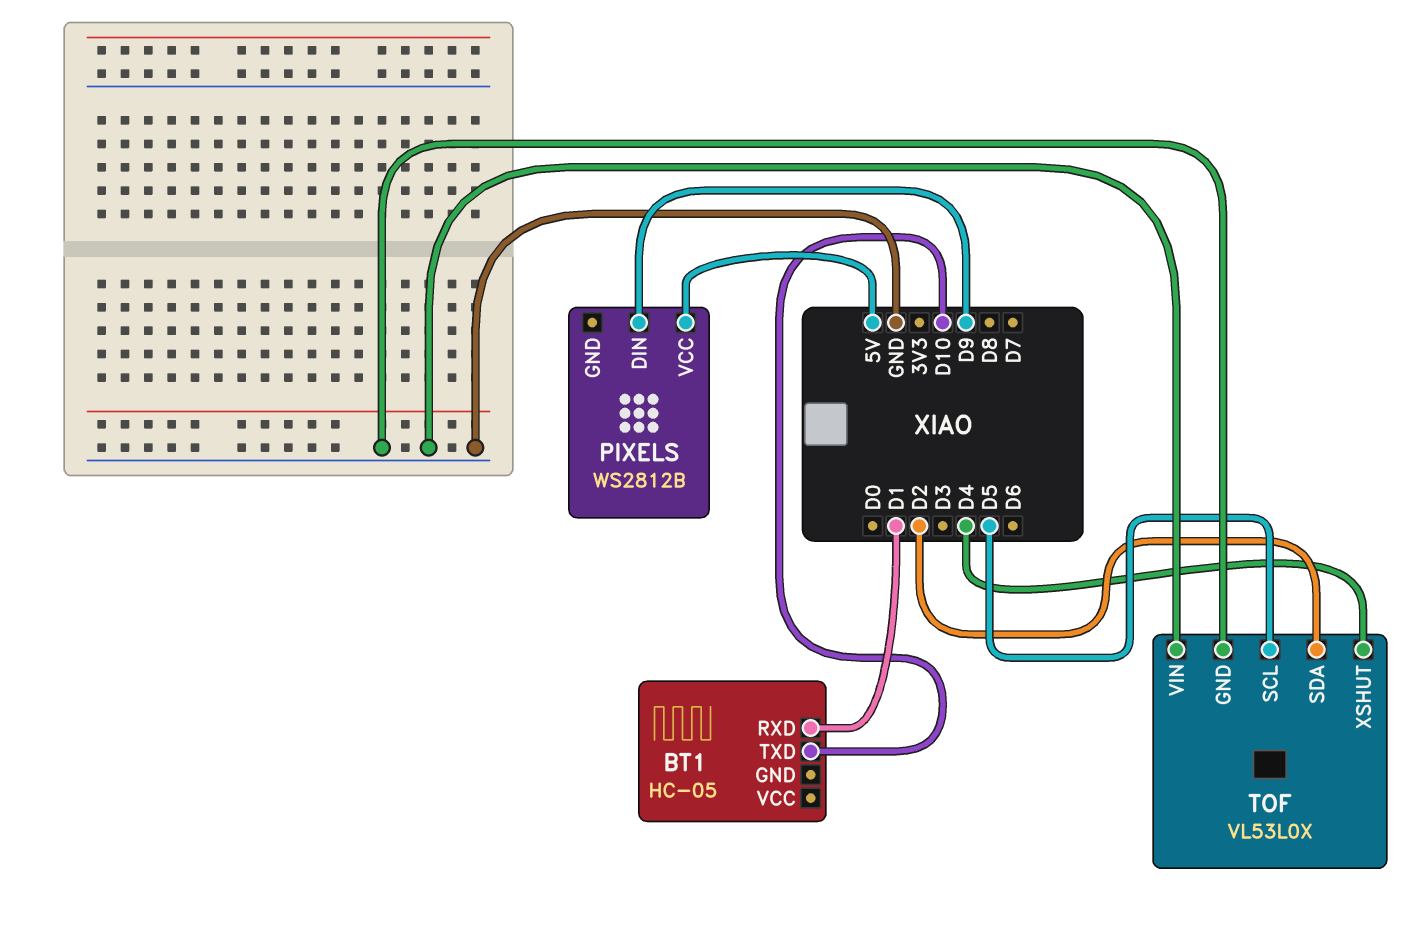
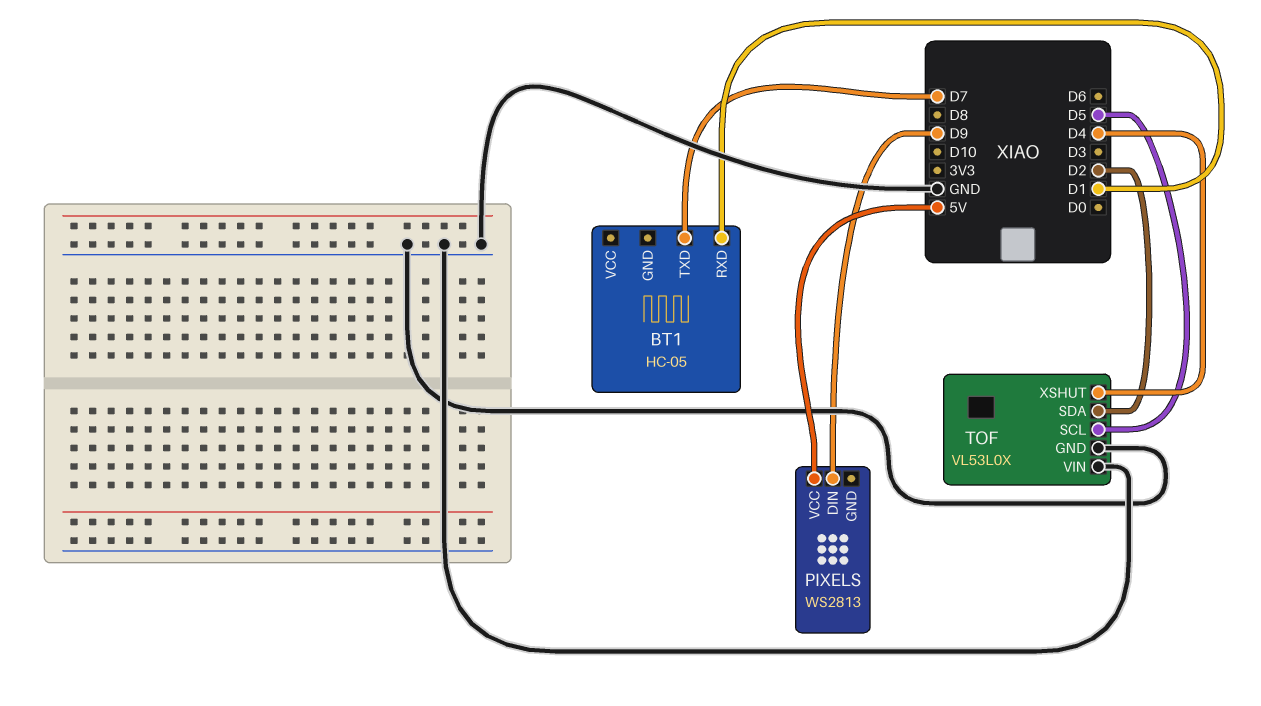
BT1 pin TXD: D10 -> D7
PIXELS: WS2812B -> WS2813

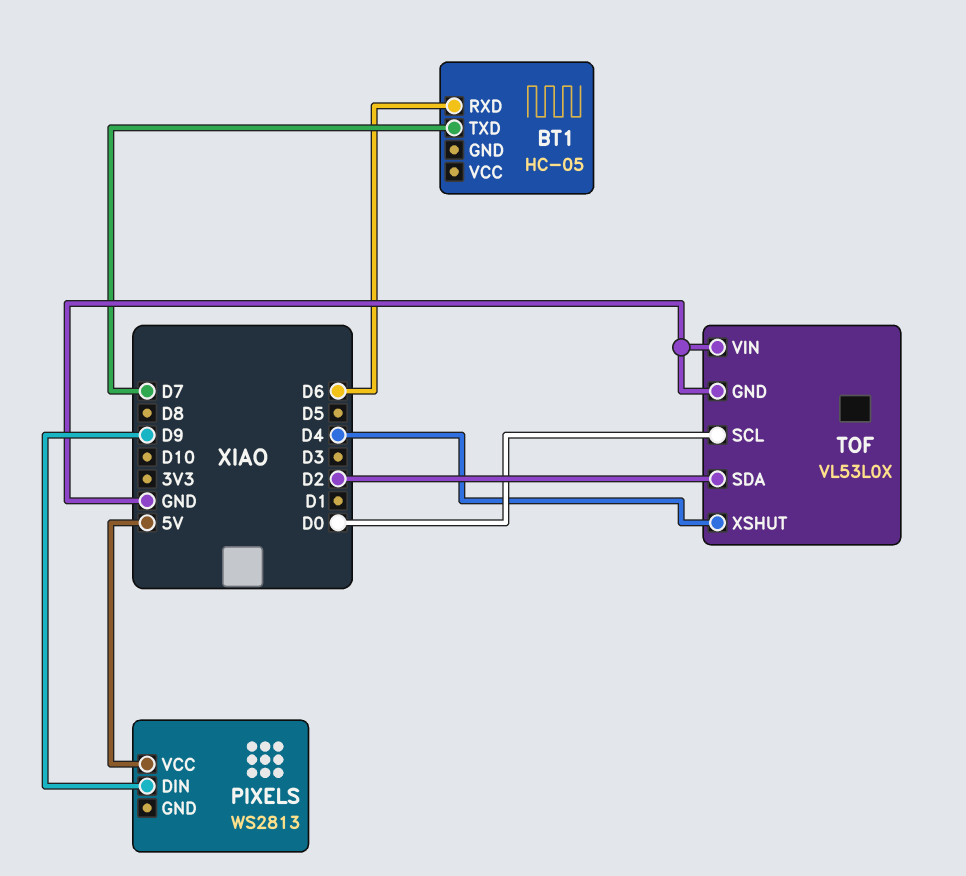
BT1 pin RXD: D1 -> D6
TOF pin SCL: D5 -> D0

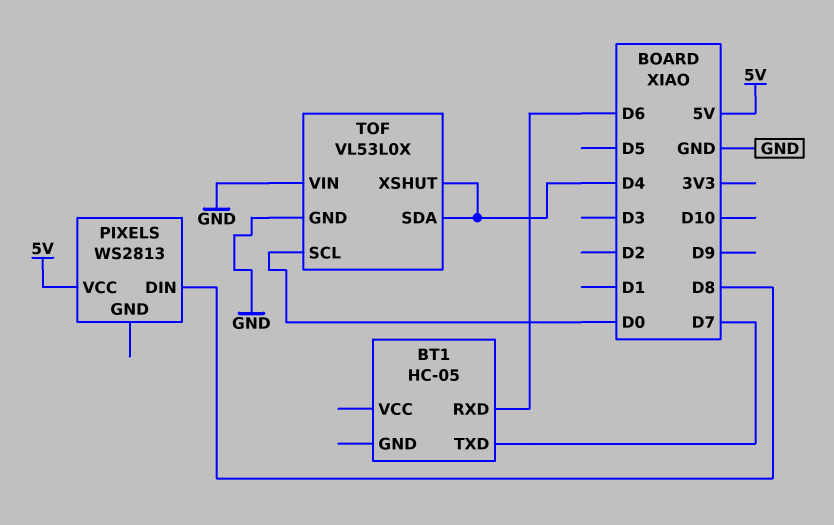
PIXELS pin DIN: D9 -> D8
TOF pin SDA: D2 -> D4

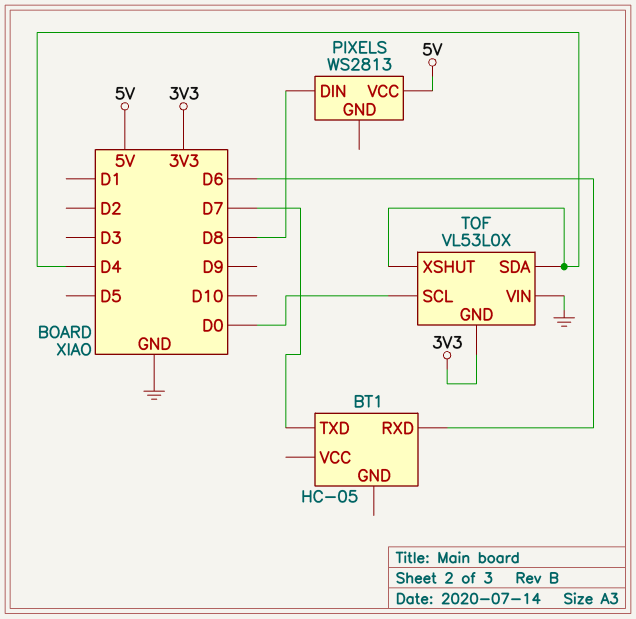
TOF pin GND: GND -> 3V3

